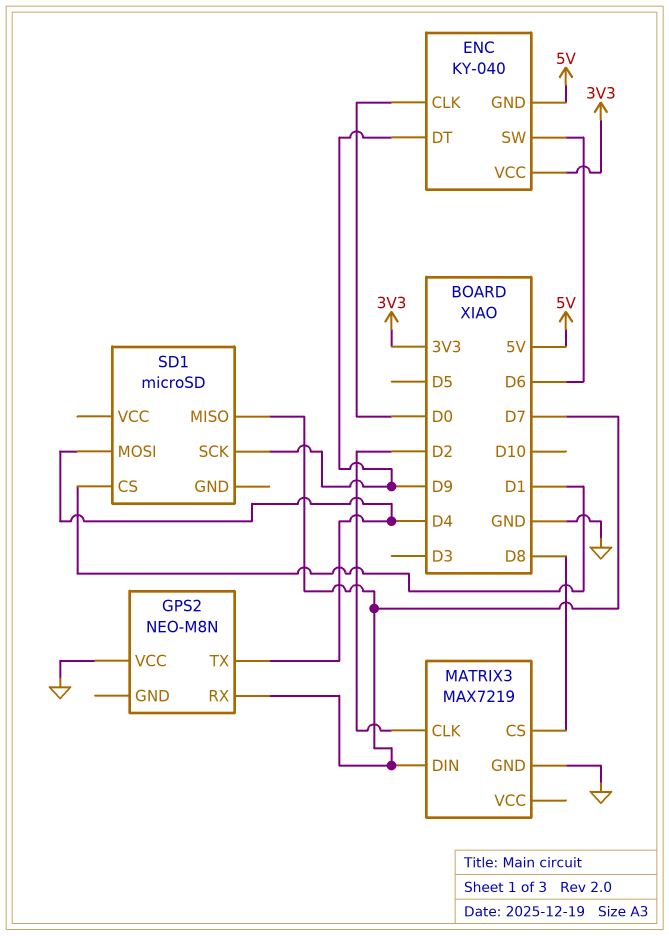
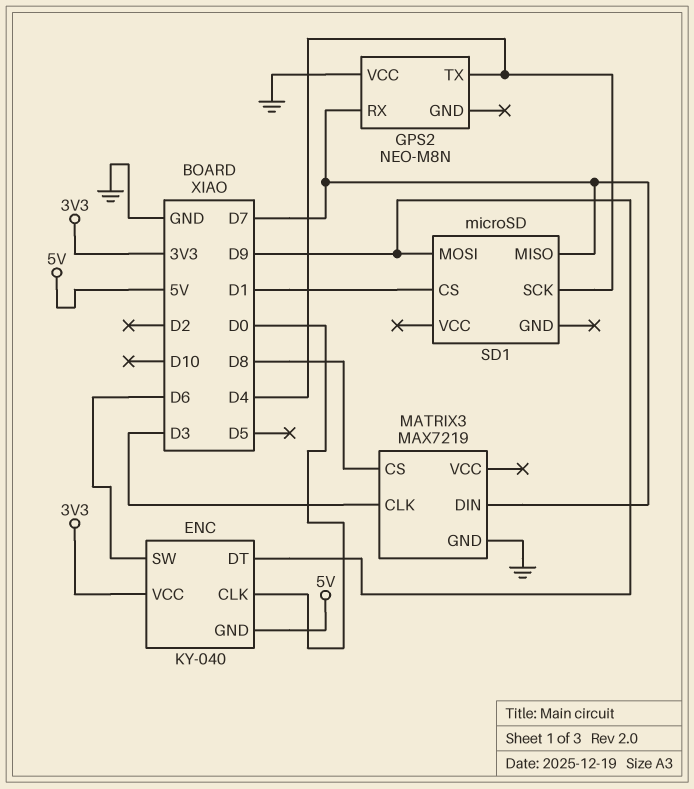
MATRIX3 pin CLK: D2 -> D3
SD1 pin MOSI: D4 -> D9
SD1 pin SCK: D9 -> D4

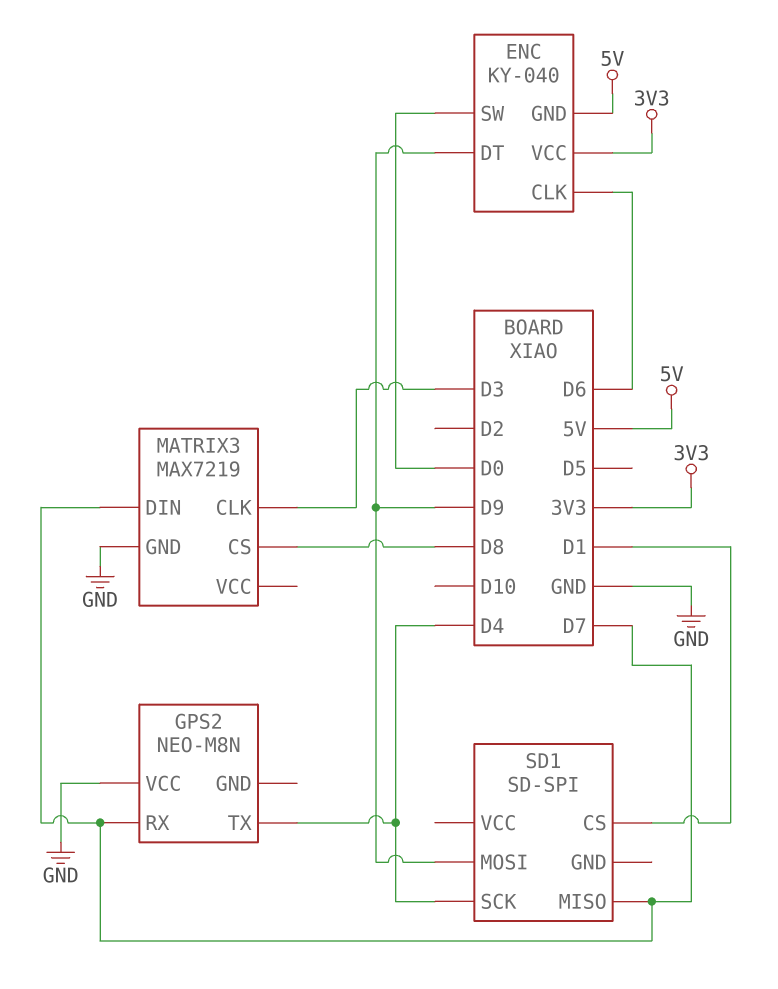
ENC pin CLK: D0 -> D6
ENC pin SW: D6 -> D0
SD1: microSD -> SD-SPI

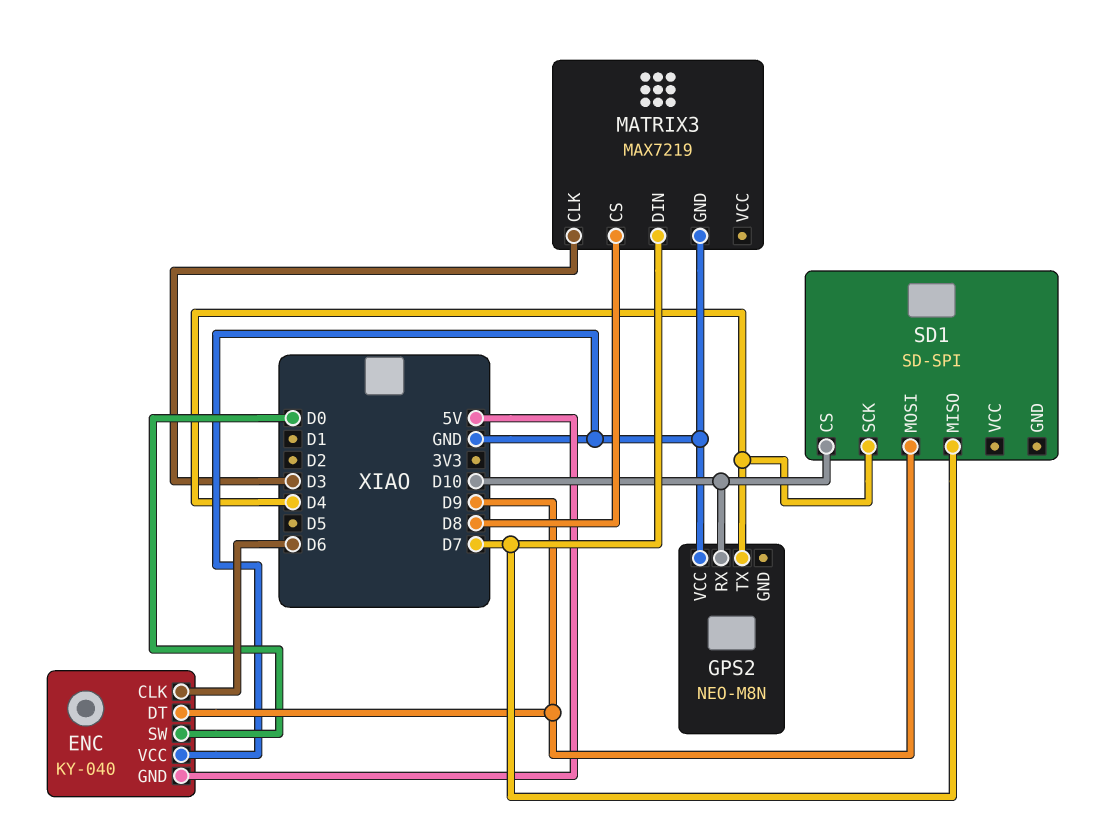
ENC pin VCC: 3V3 -> GND
GPS2 pin RX: D7 -> D10
SD1 pin CS: D1 -> D10

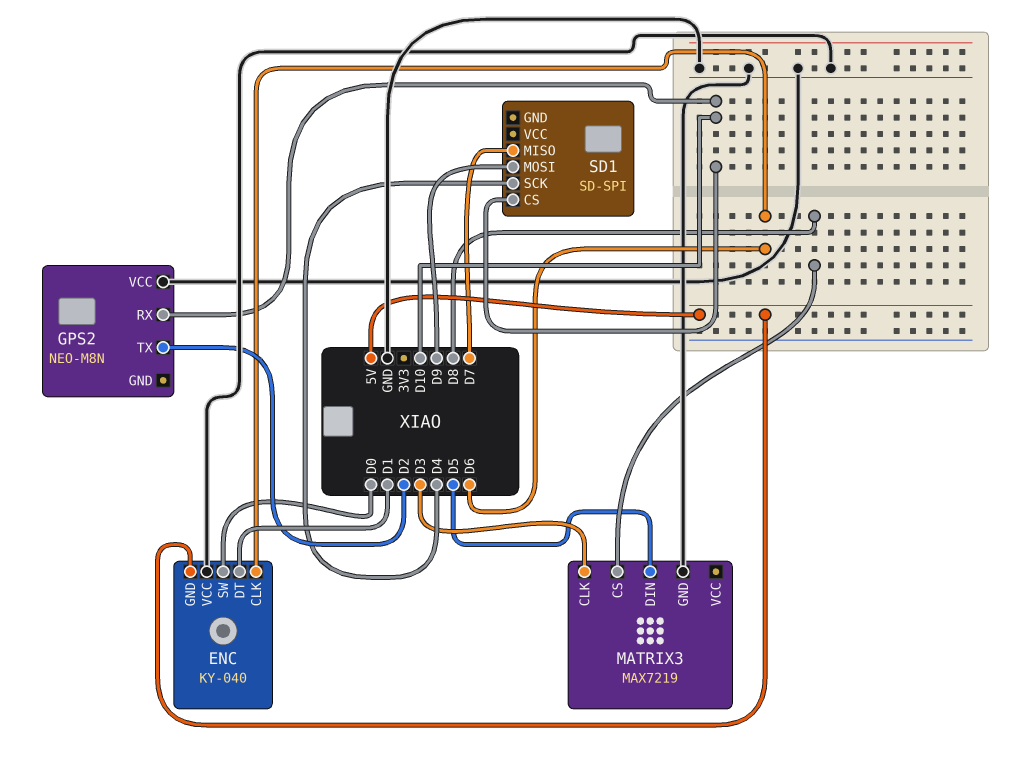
ENC pin DT: D9 -> D1
GPS2 pin TX: D4 -> D2
MATRIX3 pin DIN: D7 -> D5

